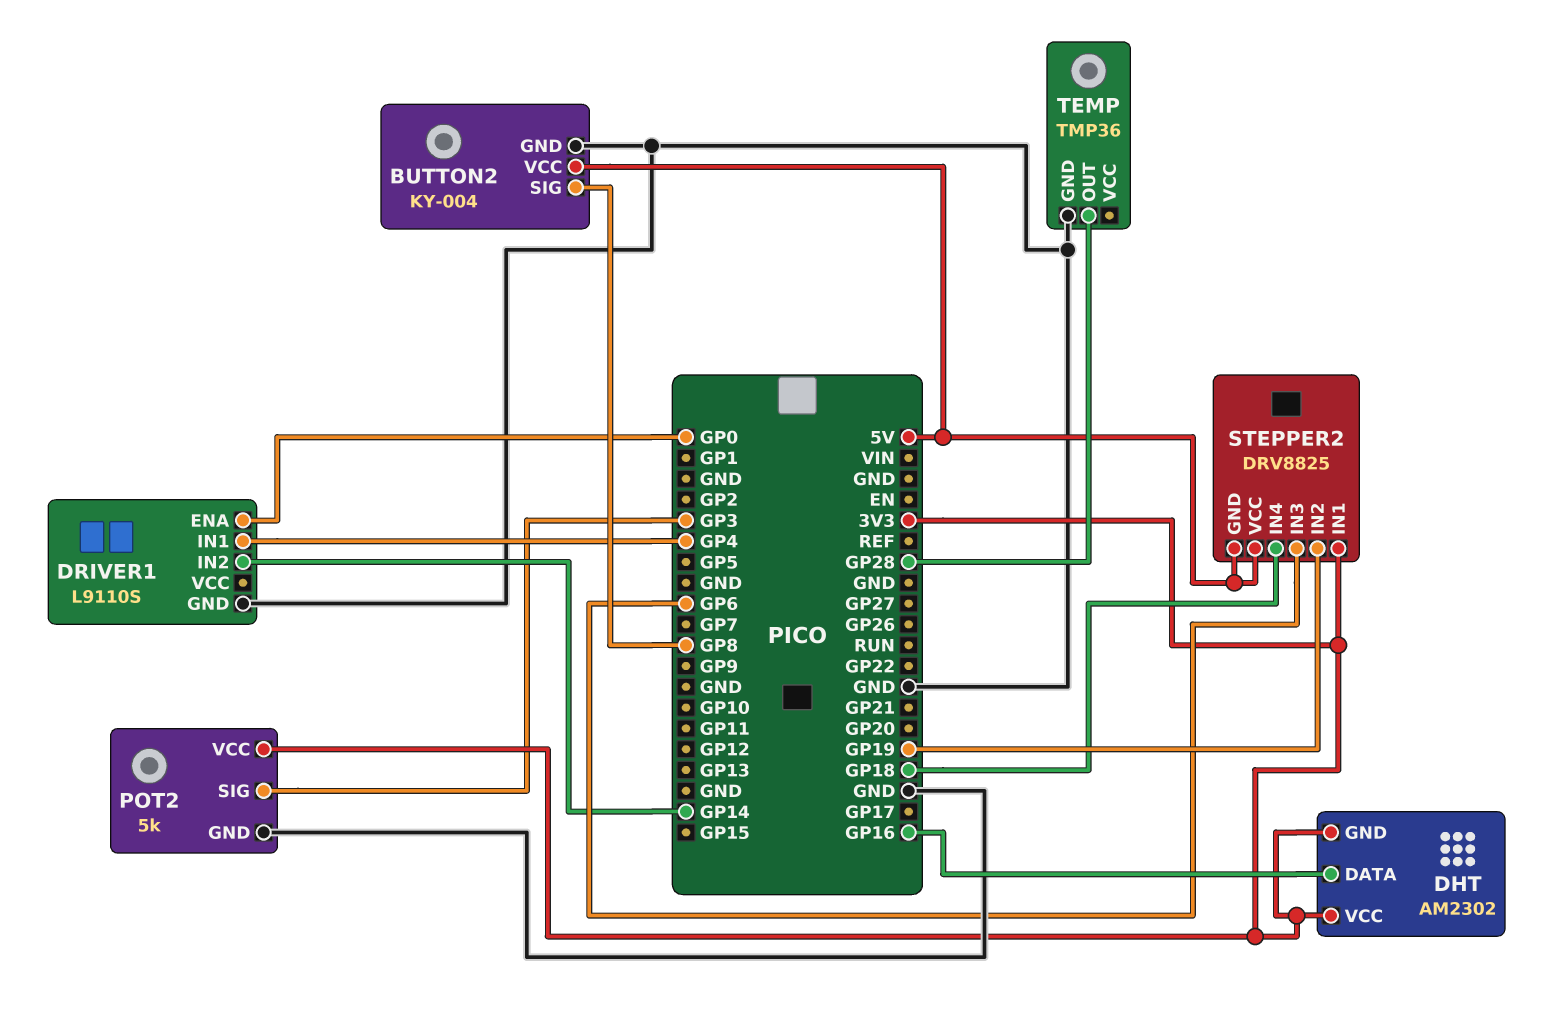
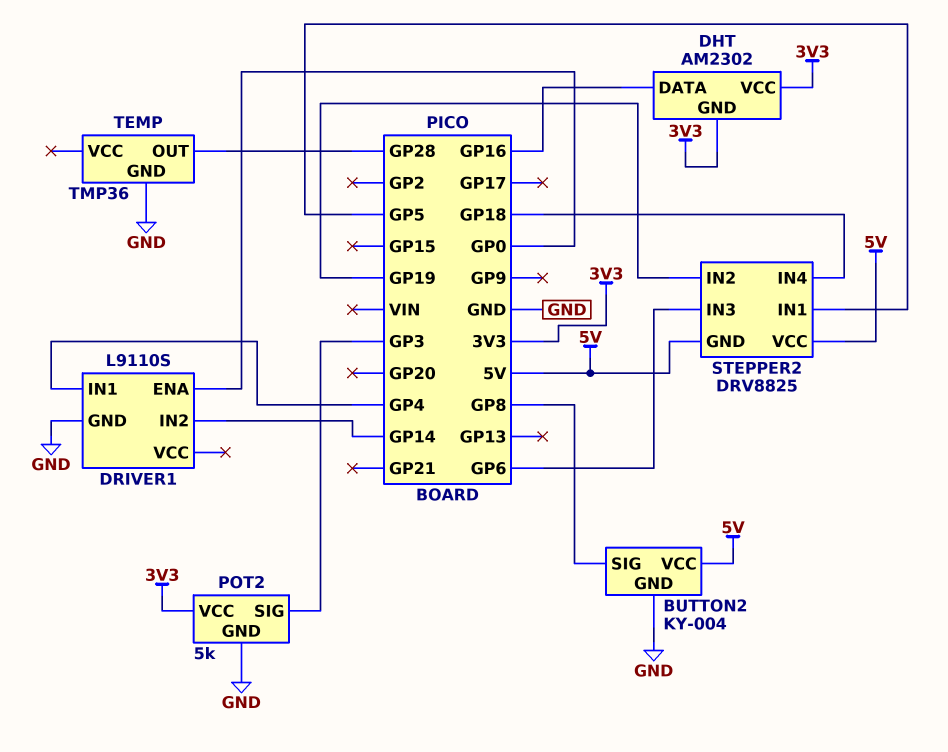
STEPPER2 pin IN1: 3V3 -> GP5

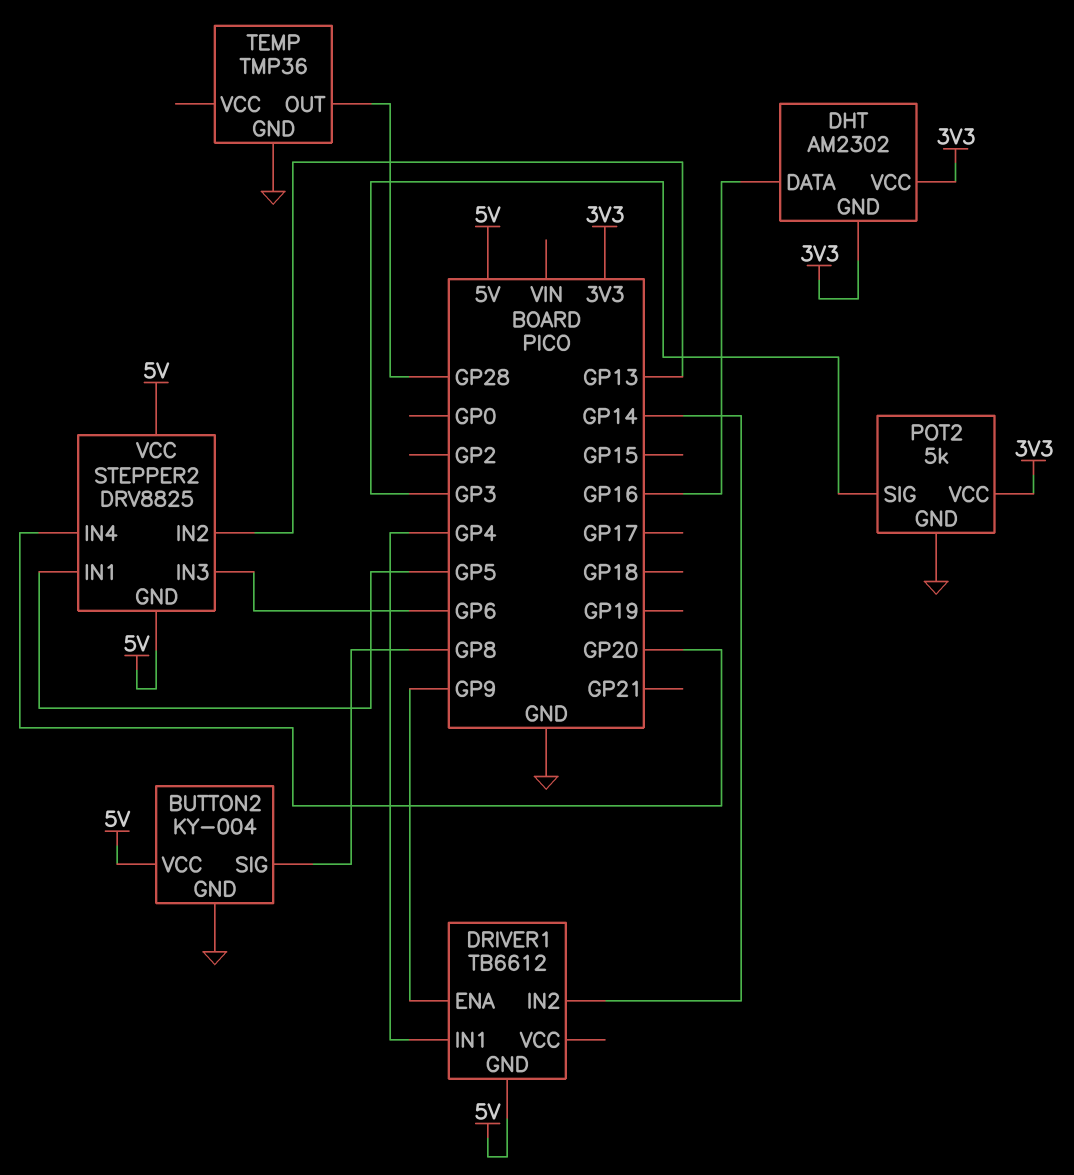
DRIVER1: L9110S -> TB6612
DRIVER1 pin ENA: GP0 -> GP9
DRIVER1 pin GND: GND -> 5V
STEPPER2 pin IN2: GP19 -> GP13
STEPPER2 pin IN4: GP18 -> GP20

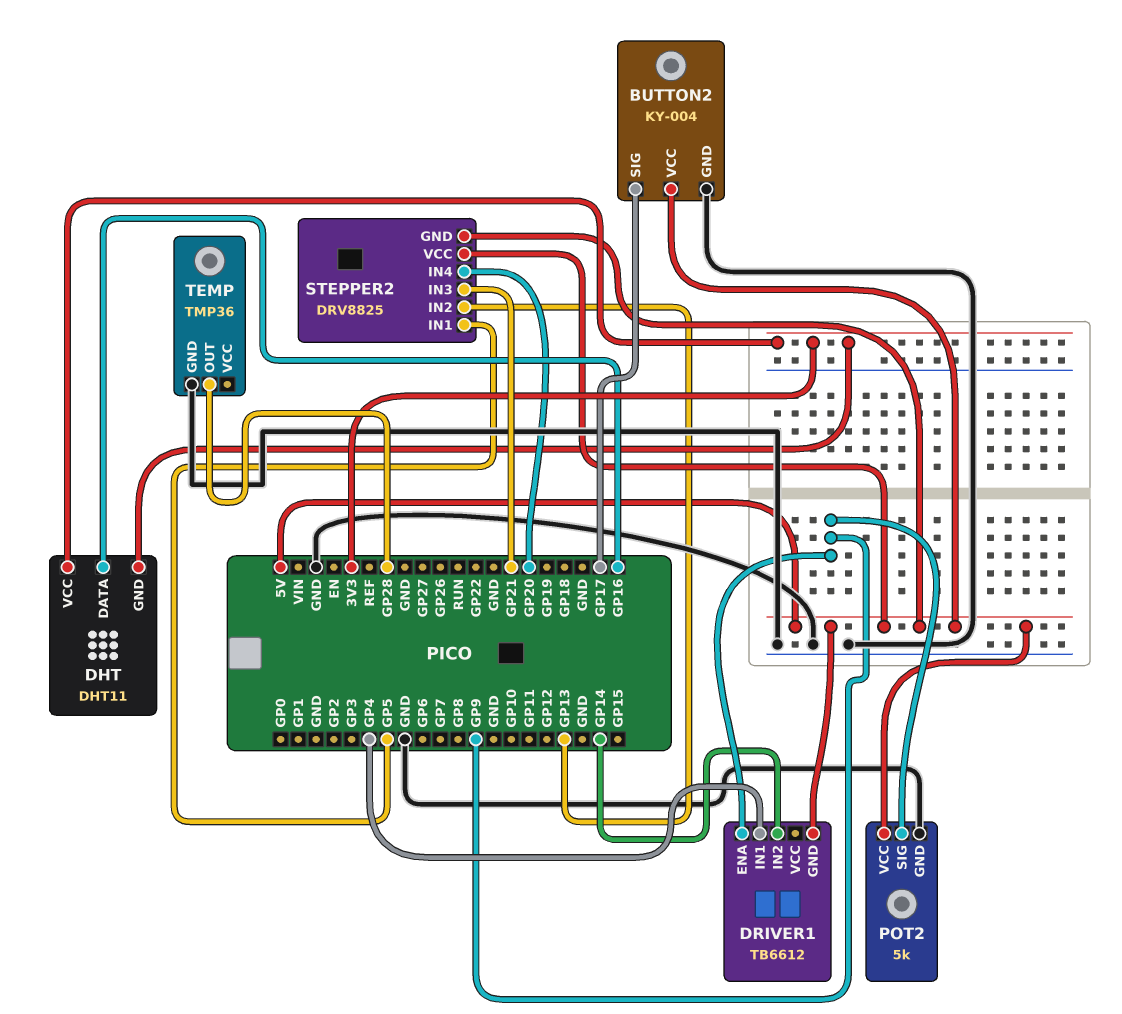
BUTTON2 pin SIG: GP8 -> GP17
DHT: AM2302 -> DHT11
POT2 pin SIG: GP3 -> GP9
POT2 pin VCC: 3V3 -> 5V
STEPPER2 pin IN3: GP6 -> GP21

